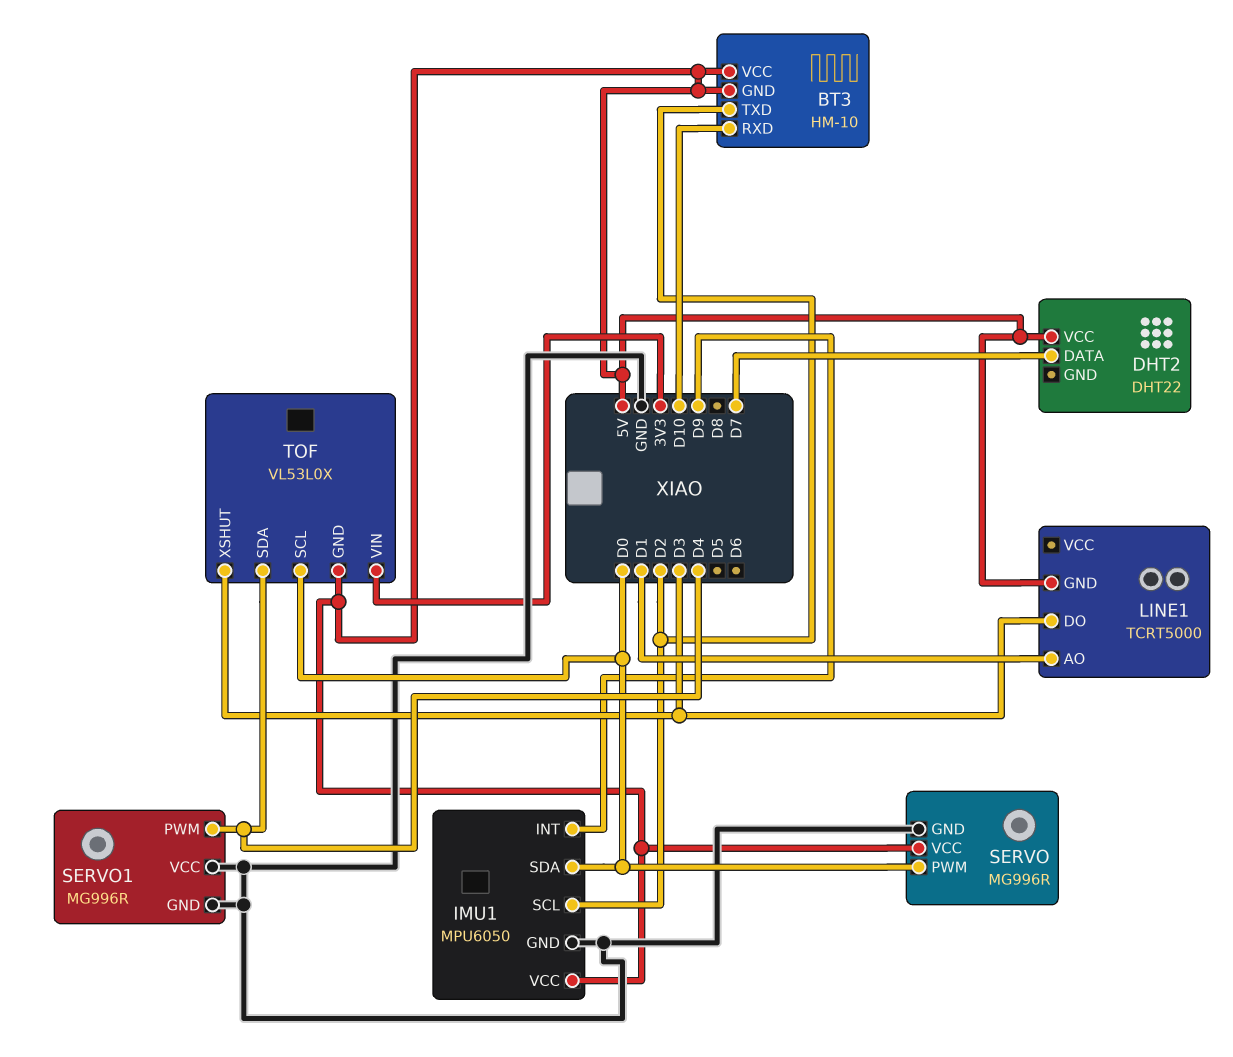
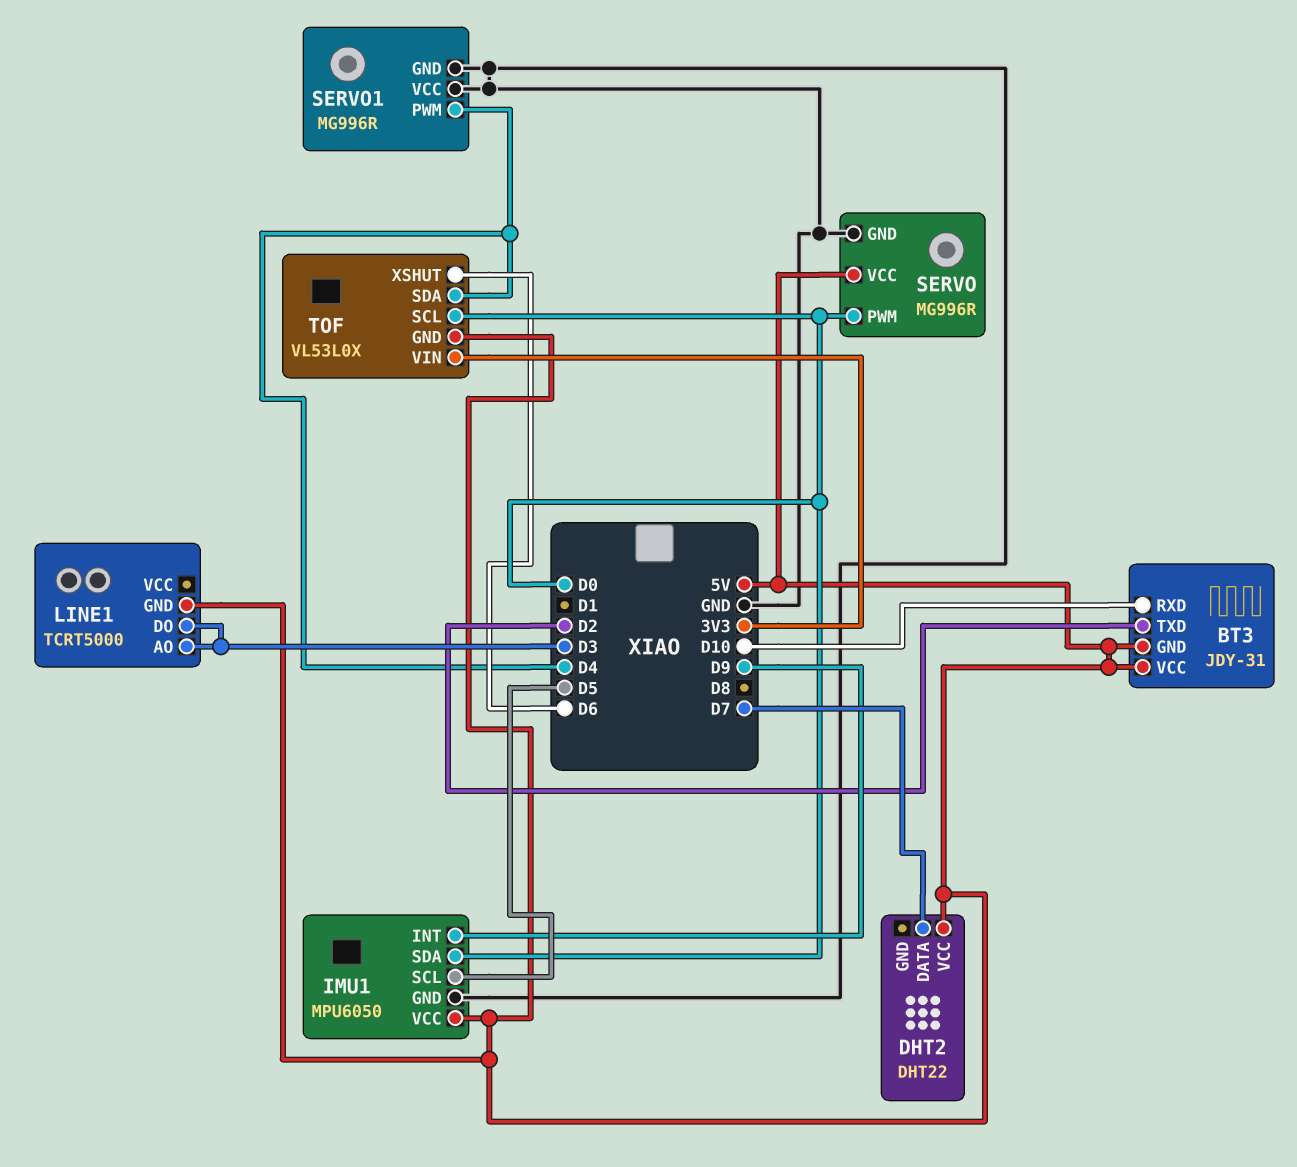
BT3: HM-10 -> JDY-31
IMU1 pin SCL: D2 -> D5
LINE1 pin AO: D1 -> D3
TOF pin XSHUT: D3 -> D6

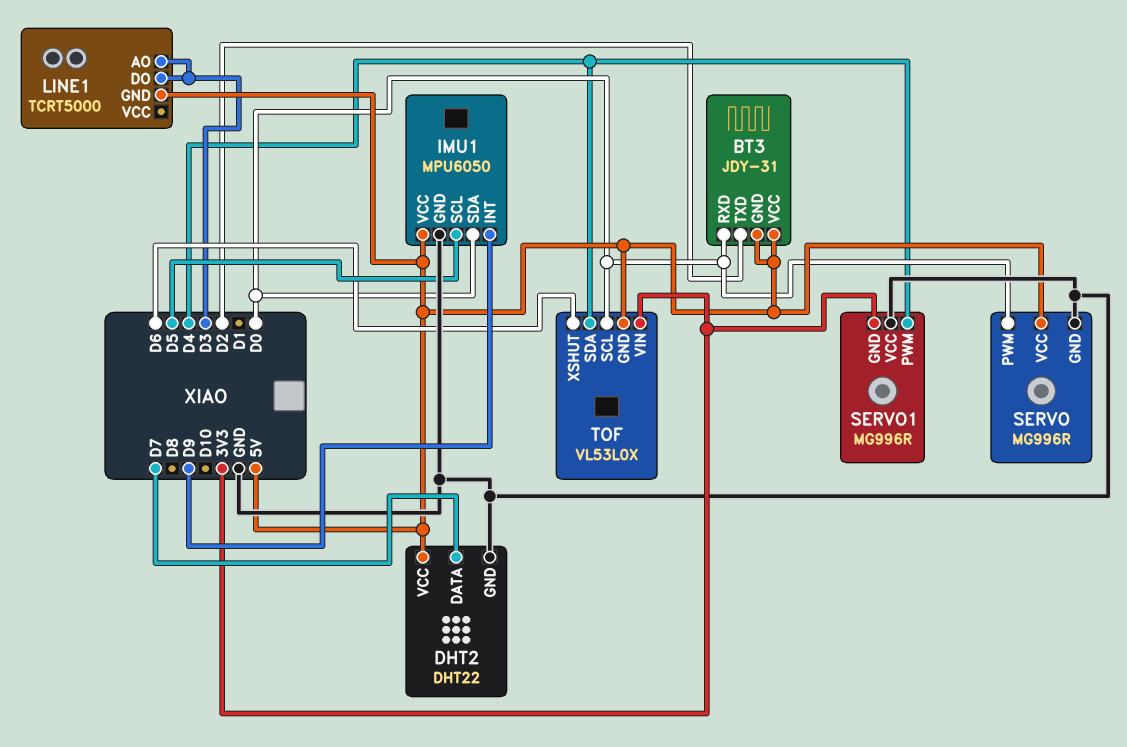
BT3 pin RXD: D10 -> D0
DHT2 pin GND: none -> GND
SERVO1 pin GND: GND -> 3V3

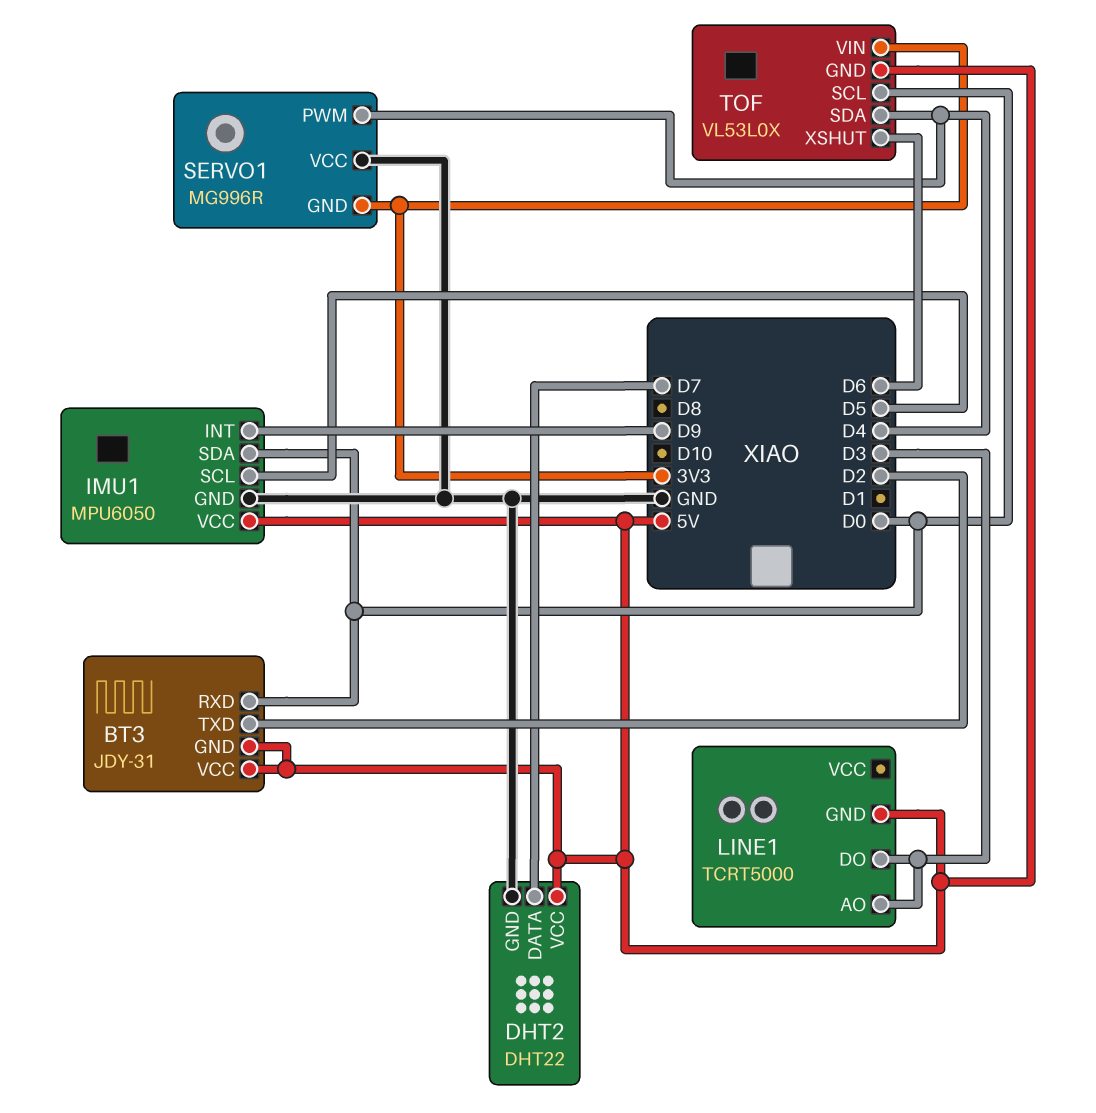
SERVO: MG996R -> none
SERVO pin GND: GND -> none
SERVO pin PWM: D0 -> none
SERVO pin VCC: 5V -> none

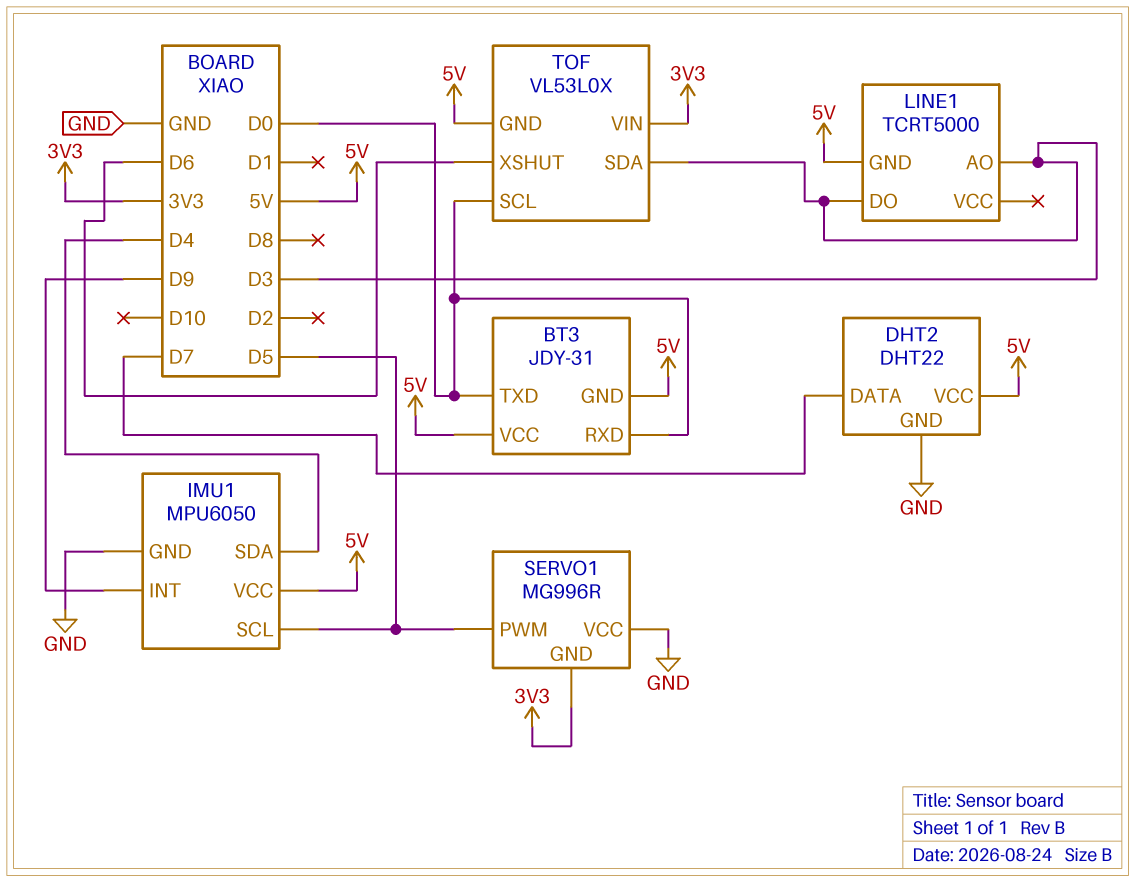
BT3 pin TXD: D2 -> D0
IMU1 pin SDA: D0 -> D4
SERVO1 pin PWM: D4 -> D5
TOF pin SDA: D4 -> D3

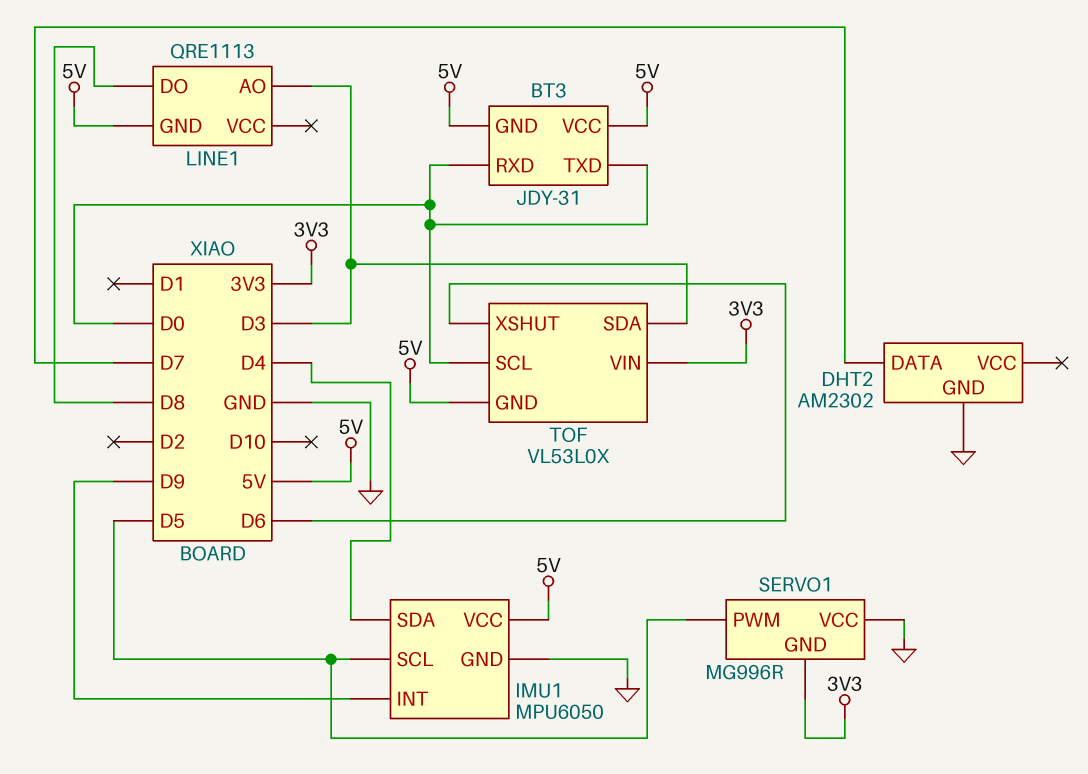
DHT2: DHT22 -> AM2302
DHT2 pin VCC: 5V -> none
LINE1: TCRT5000 -> QRE1113
LINE1 pin DO: D3 -> D8

